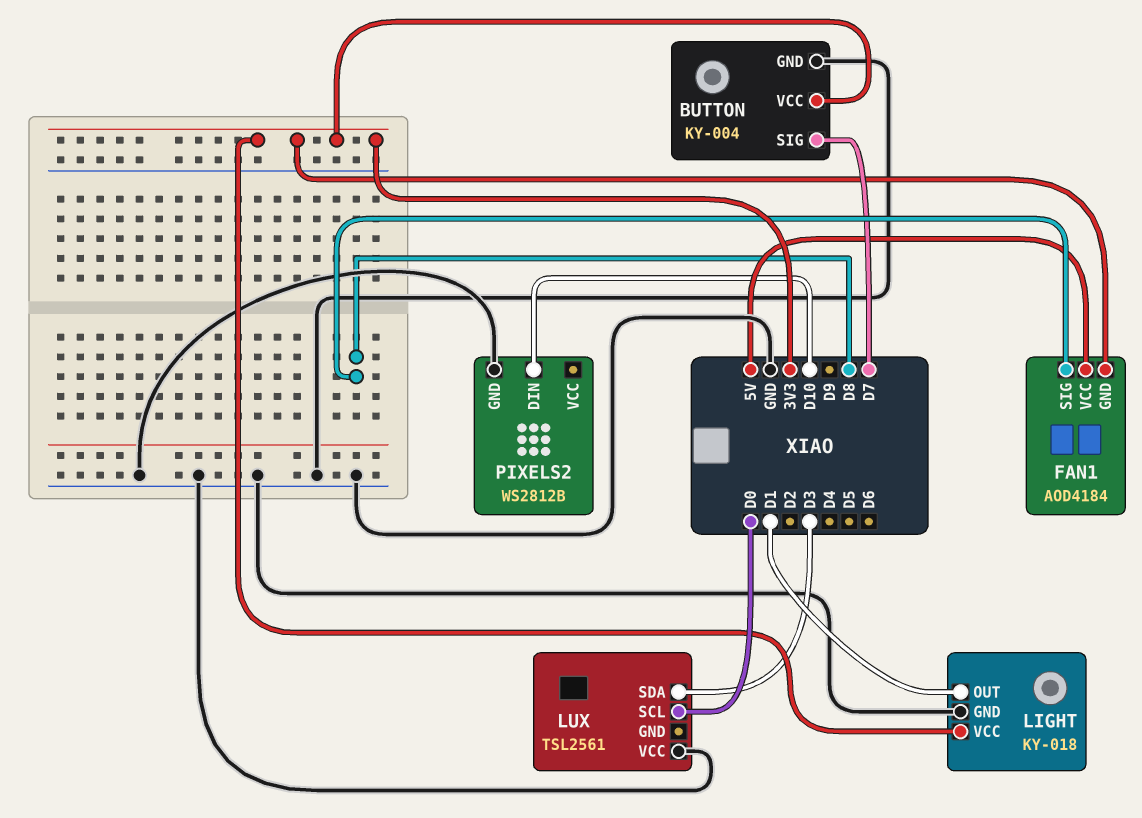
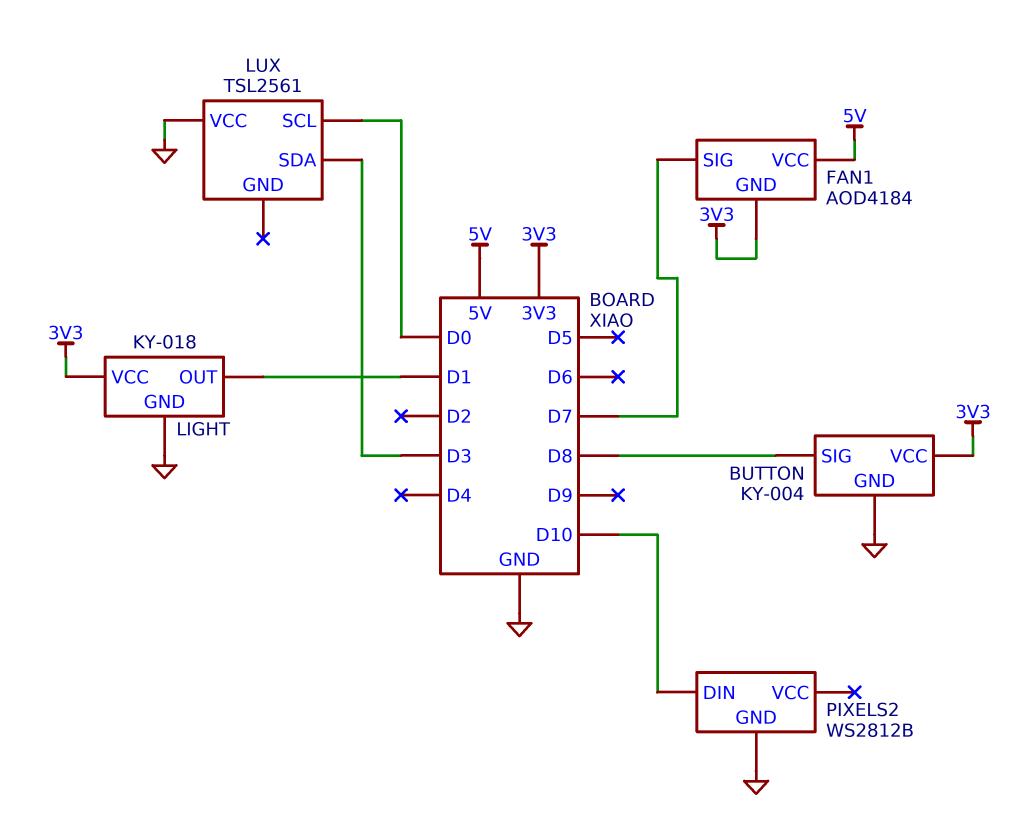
BUTTON pin SIG: D7 -> D8
FAN1 pin SIG: D8 -> D7

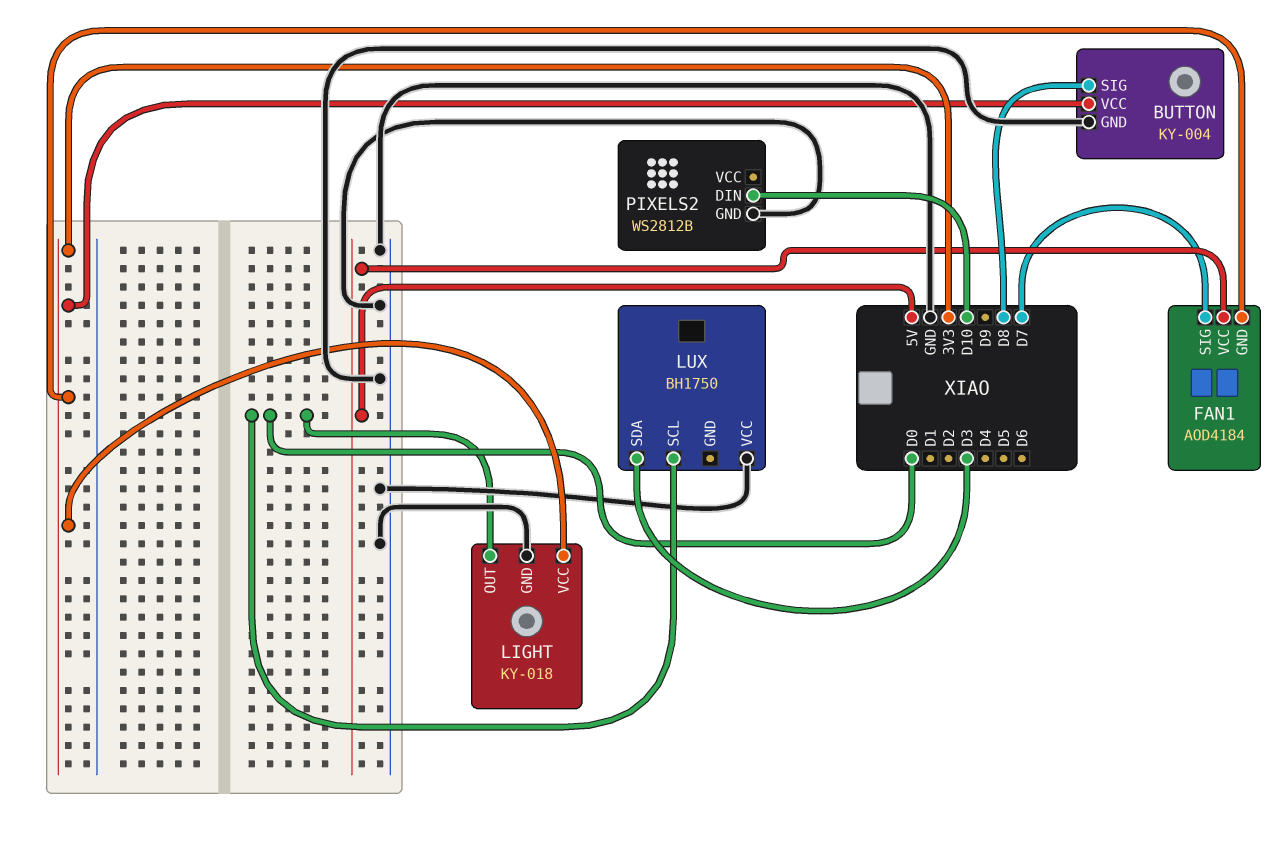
LIGHT pin OUT: D1 -> D0
LUX: TSL2561 -> BH1750

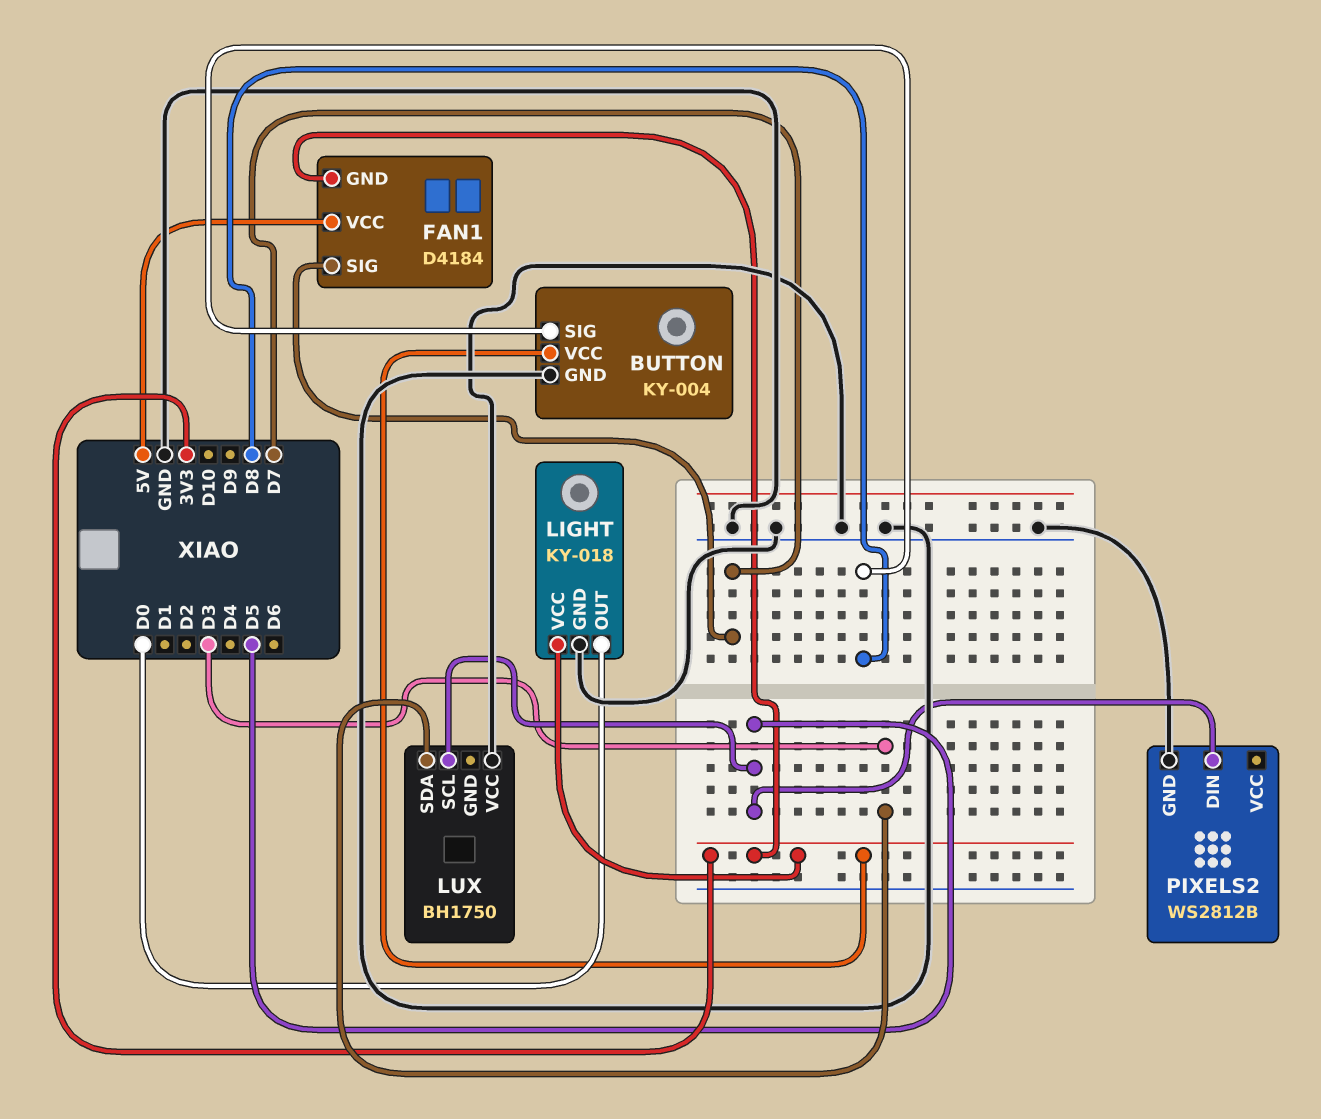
FAN1: AOD4184 -> D4184
LUX pin SCL: D0 -> D5
PIXELS2 pin DIN: D10 -> D5

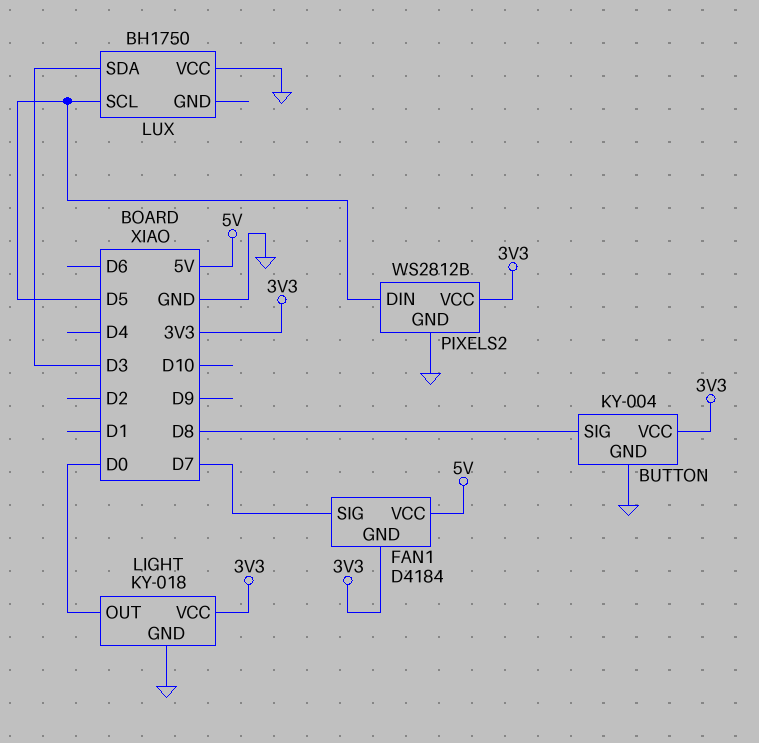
PIXELS2 pin VCC: none -> 3V3

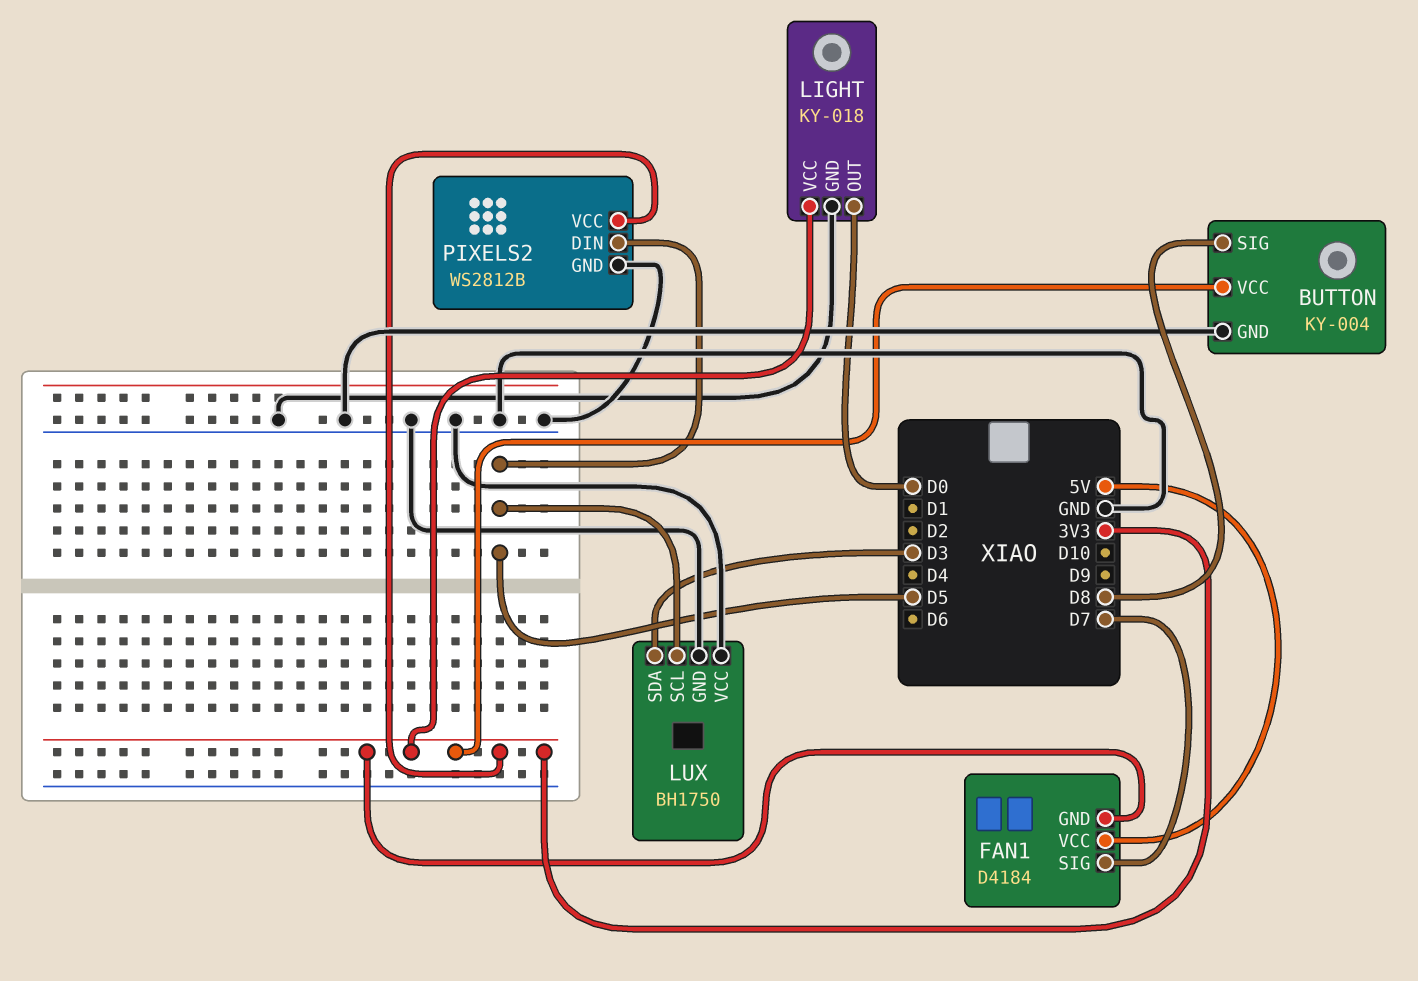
LUX pin GND: none -> GND

